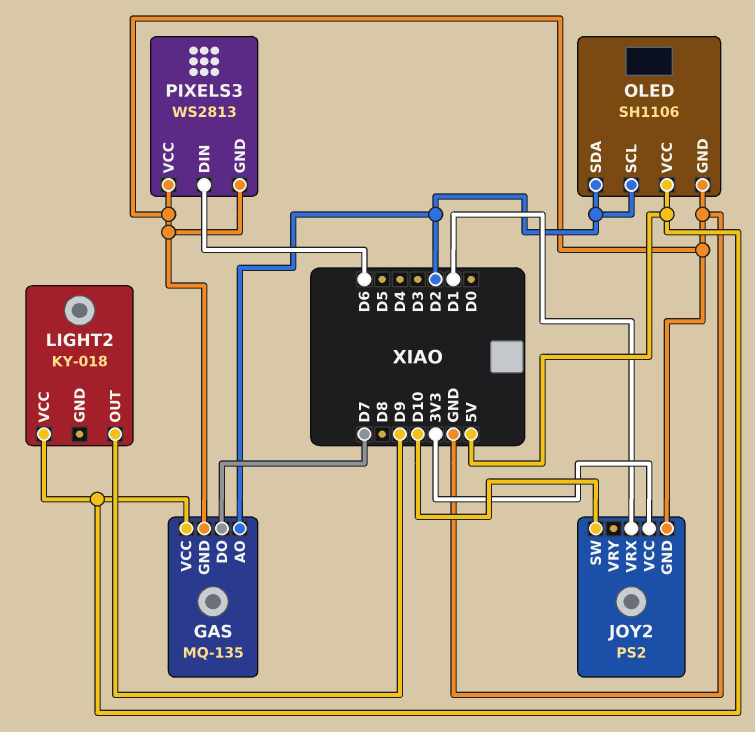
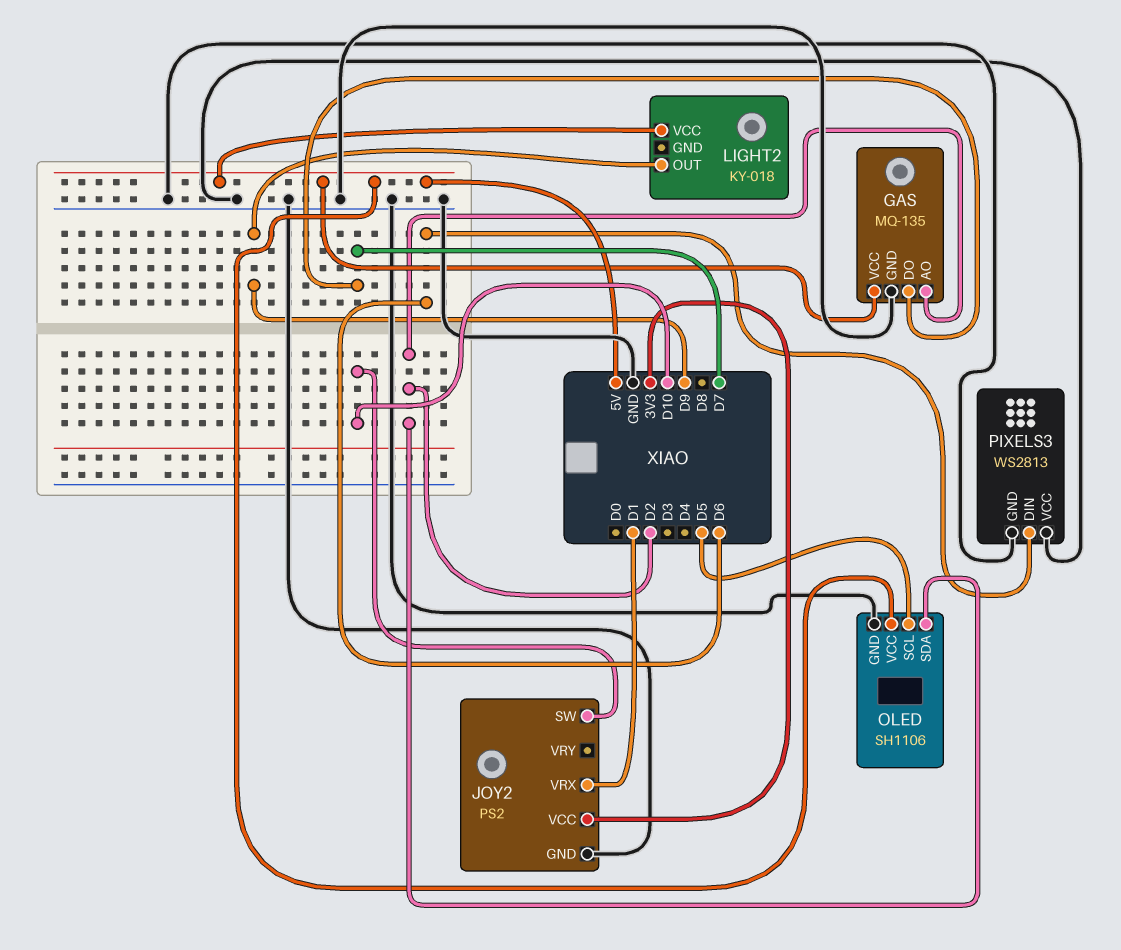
OLED pin SCL: D2 -> D5

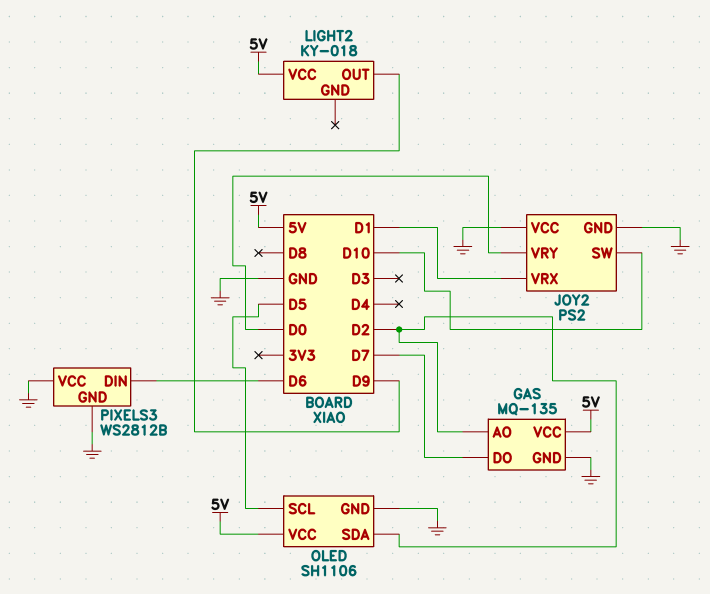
JOY2 pin VCC: 3V3 -> GND
JOY2 pin VRY: none -> D0
PIXELS3: WS2813 -> WS2812B

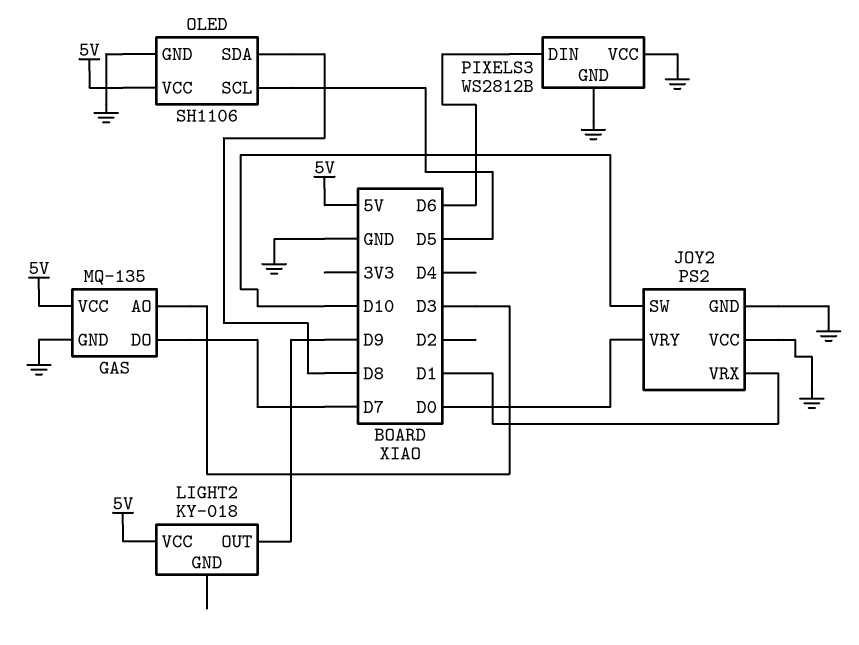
GAS pin AO: D2 -> D3
OLED pin SDA: D2 -> D8

